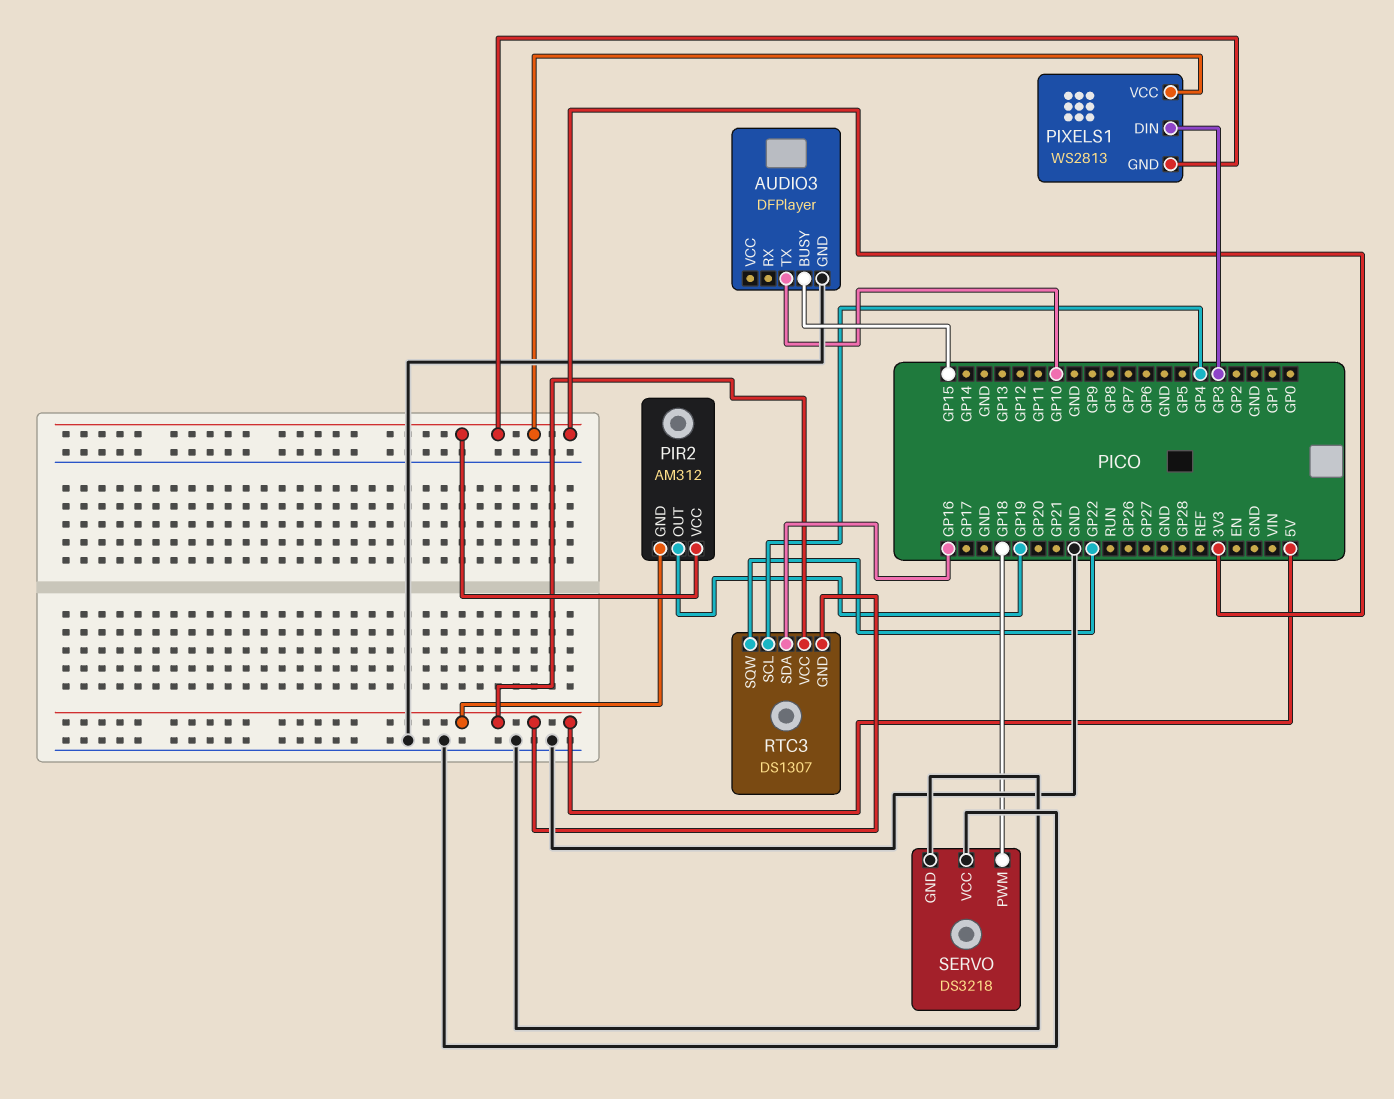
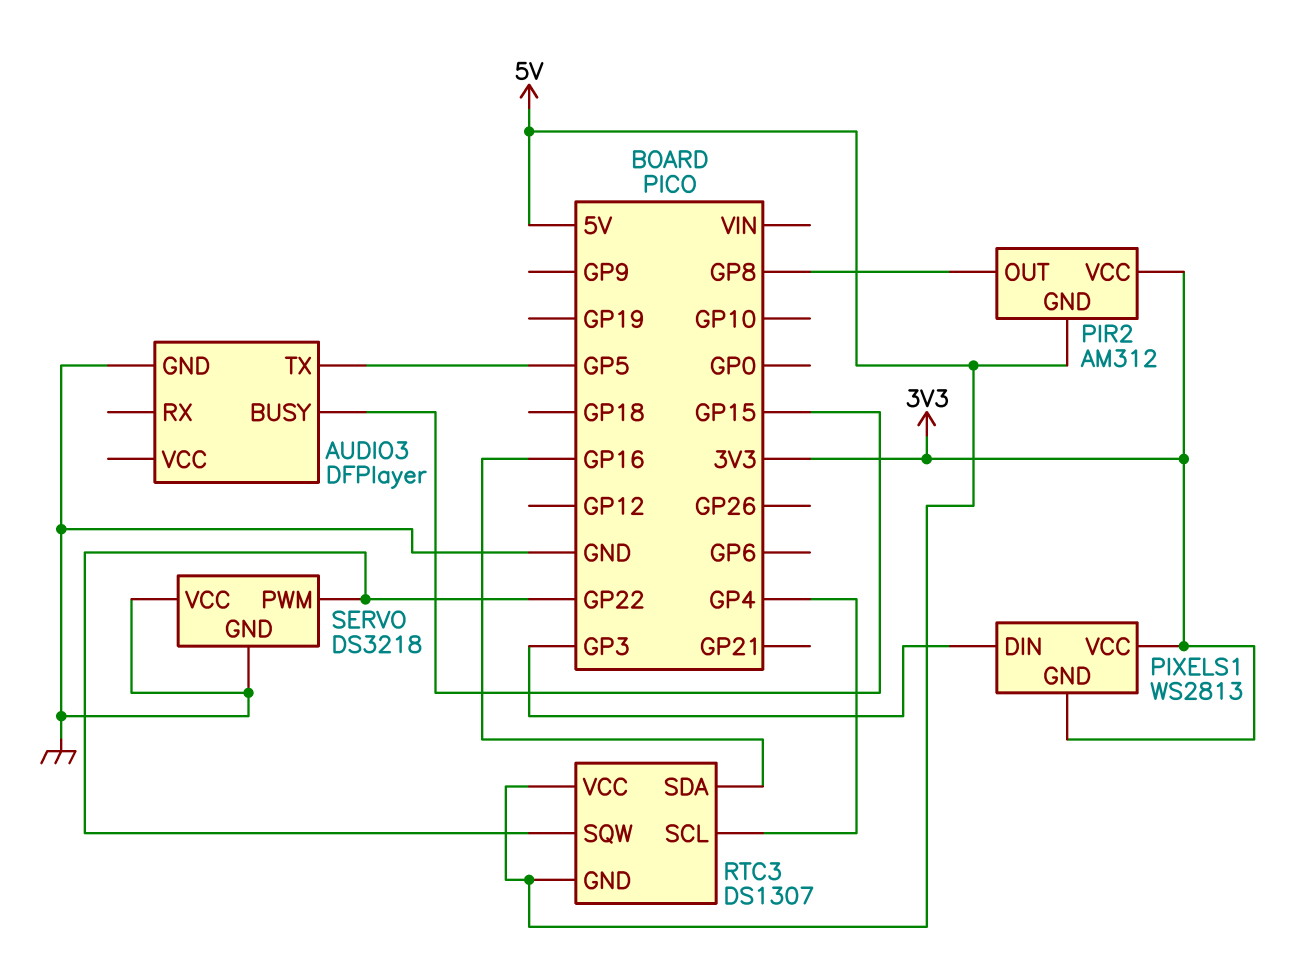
AUDIO3 pin TX: GP10 -> GP5
PIR2 pin OUT: GP19 -> GP8
SERVO pin PWM: GP18 -> GP22

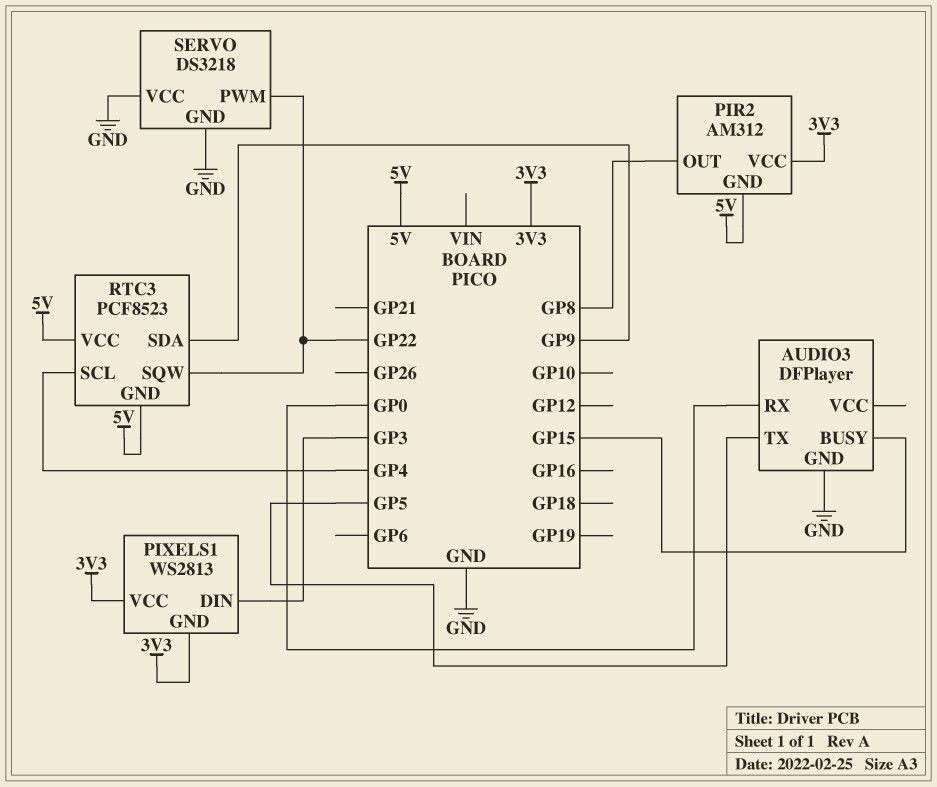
AUDIO3 pin RX: none -> GP0
RTC3: DS1307 -> PCF8523
RTC3 pin SDA: GP16 -> GP9

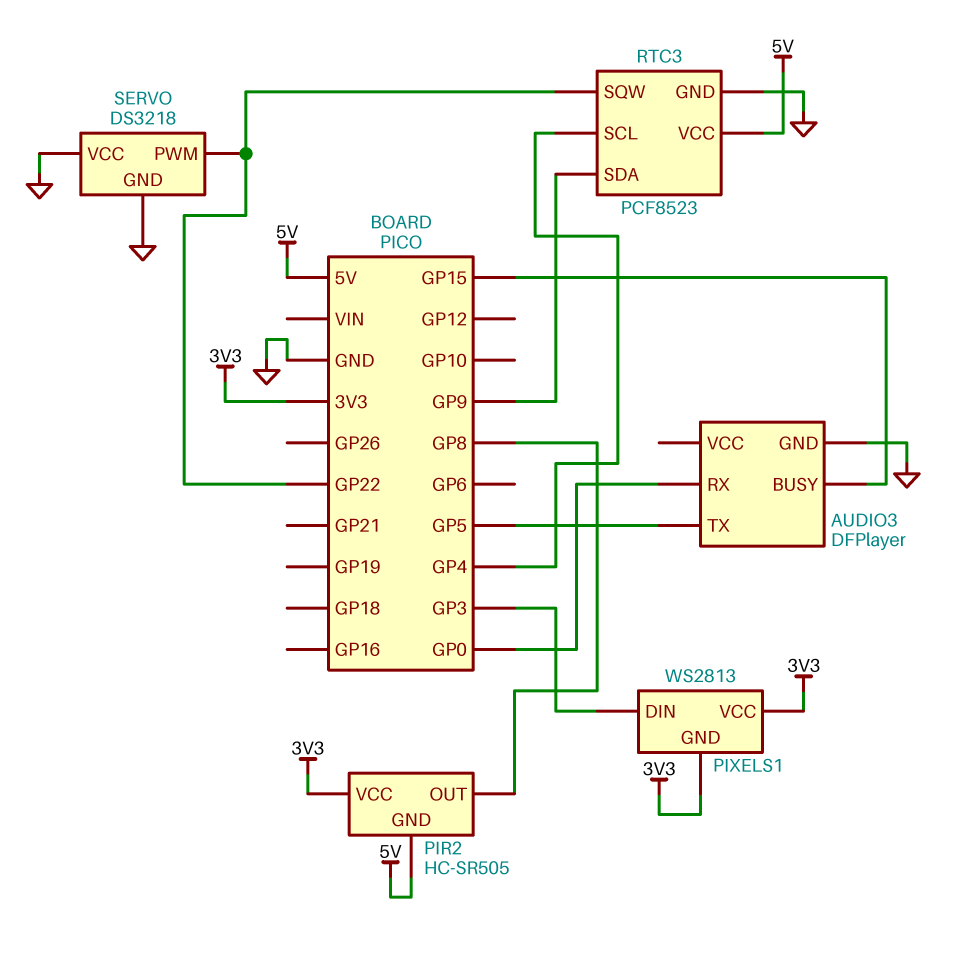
PIR2: AM312 -> HC-SR505
RTC3 pin GND: 5V -> GND

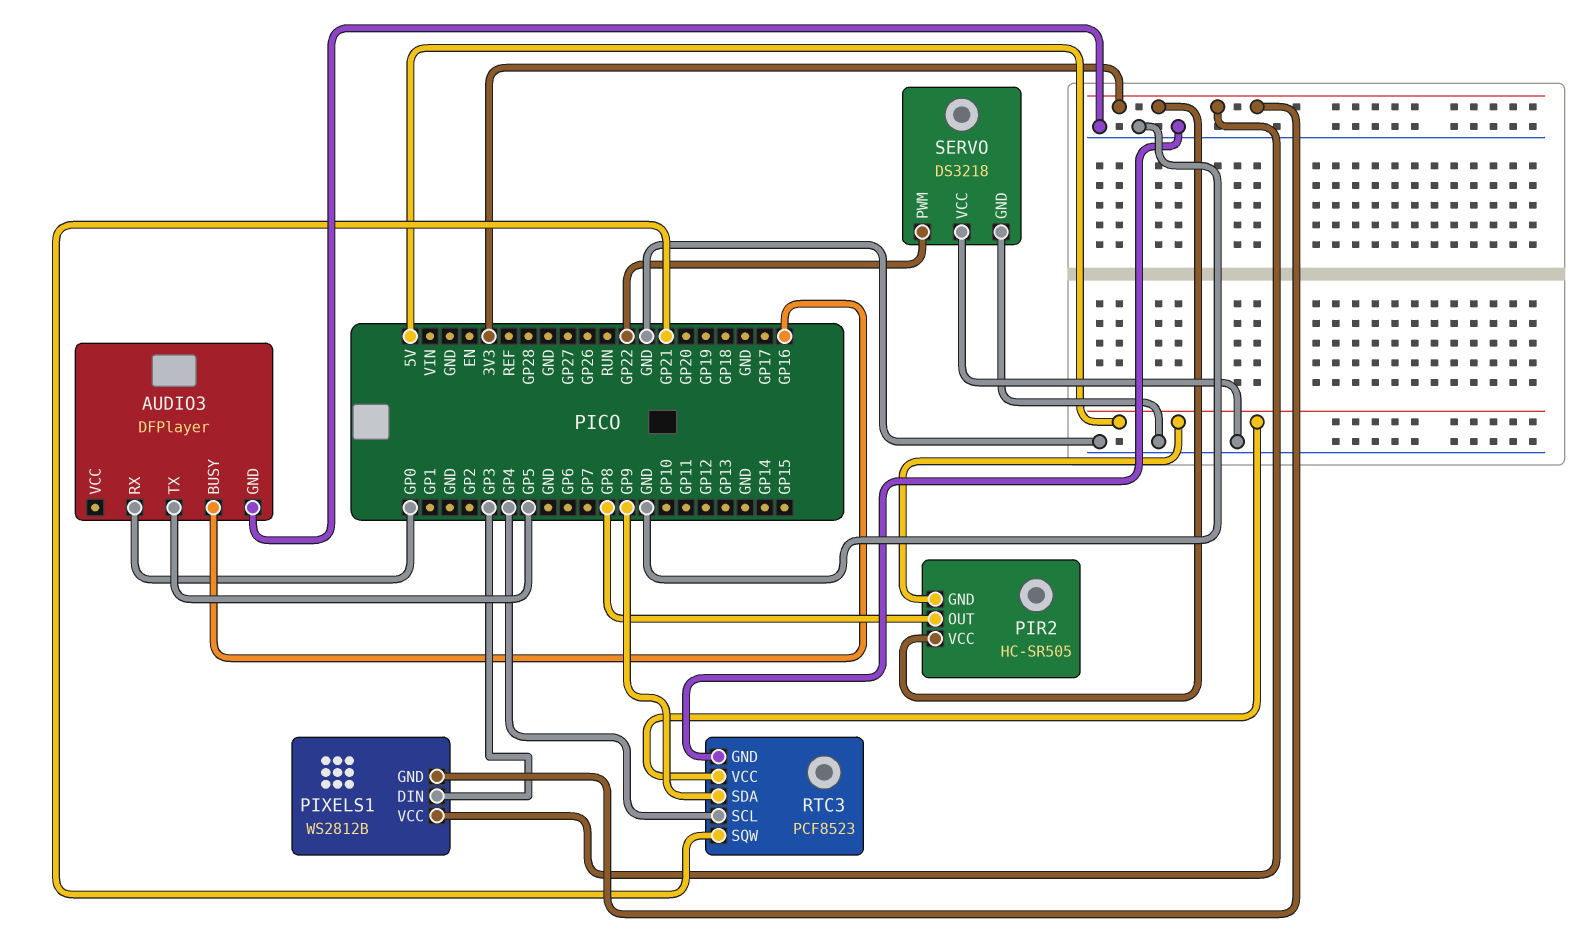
AUDIO3 pin BUSY: GP15 -> GP16
PIXELS1: WS2813 -> WS2812B
RTC3 pin SQW: GP22 -> GP21

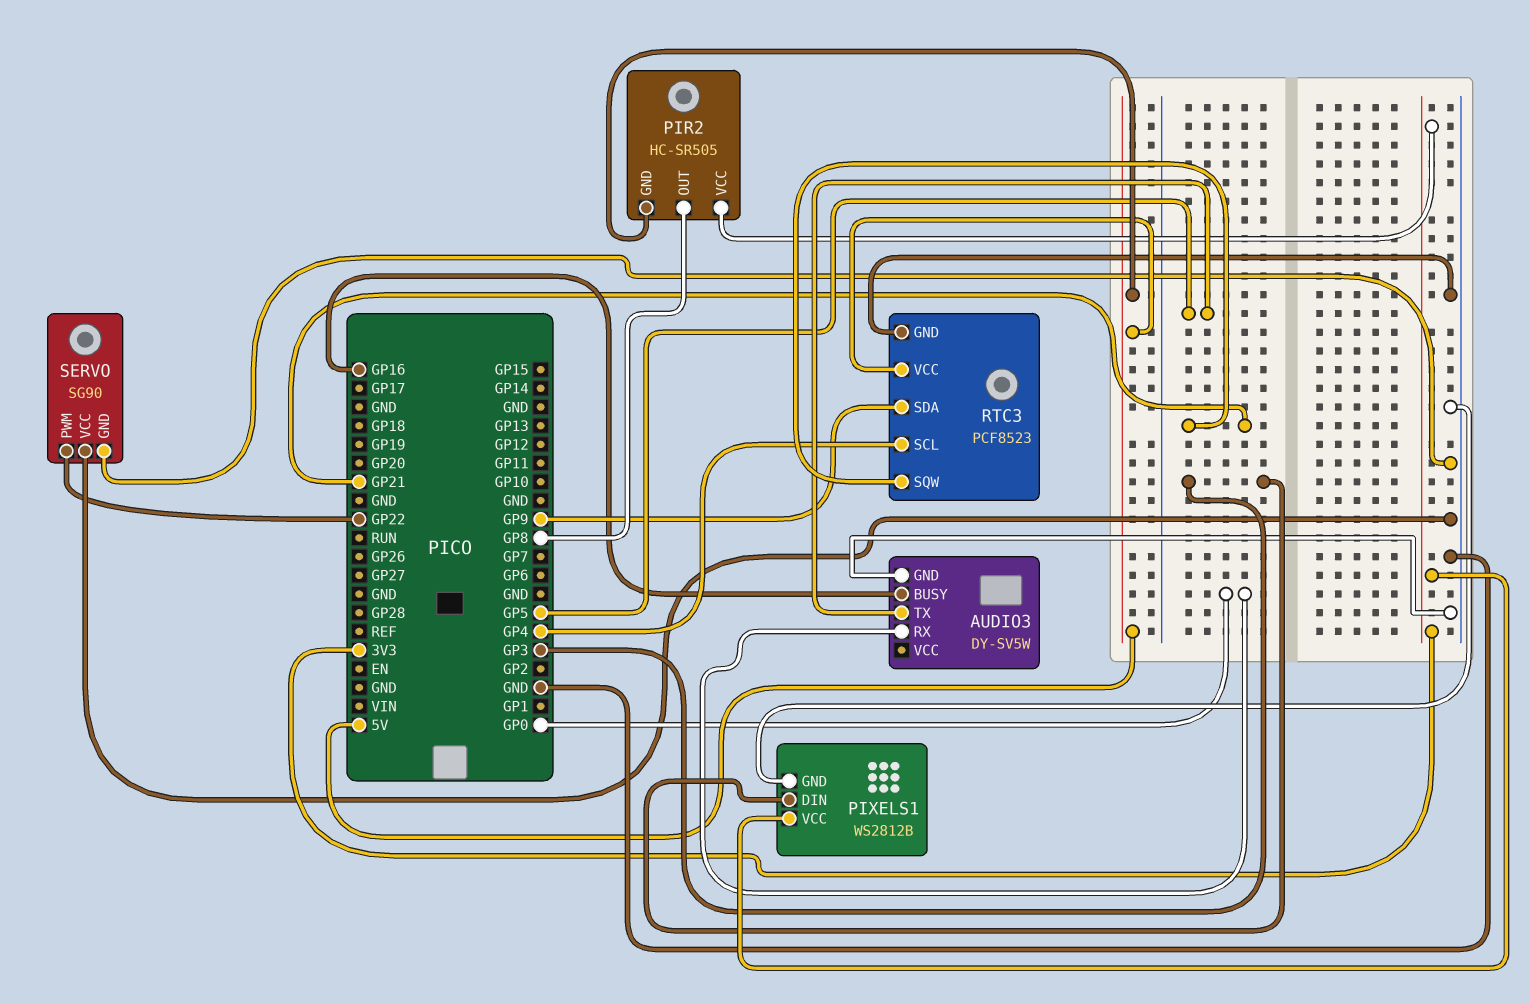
AUDIO3: DFPlayer -> DY-SV5W
PIXELS1 pin GND: 3V3 -> GND
SERVO: DS3218 -> SG90

